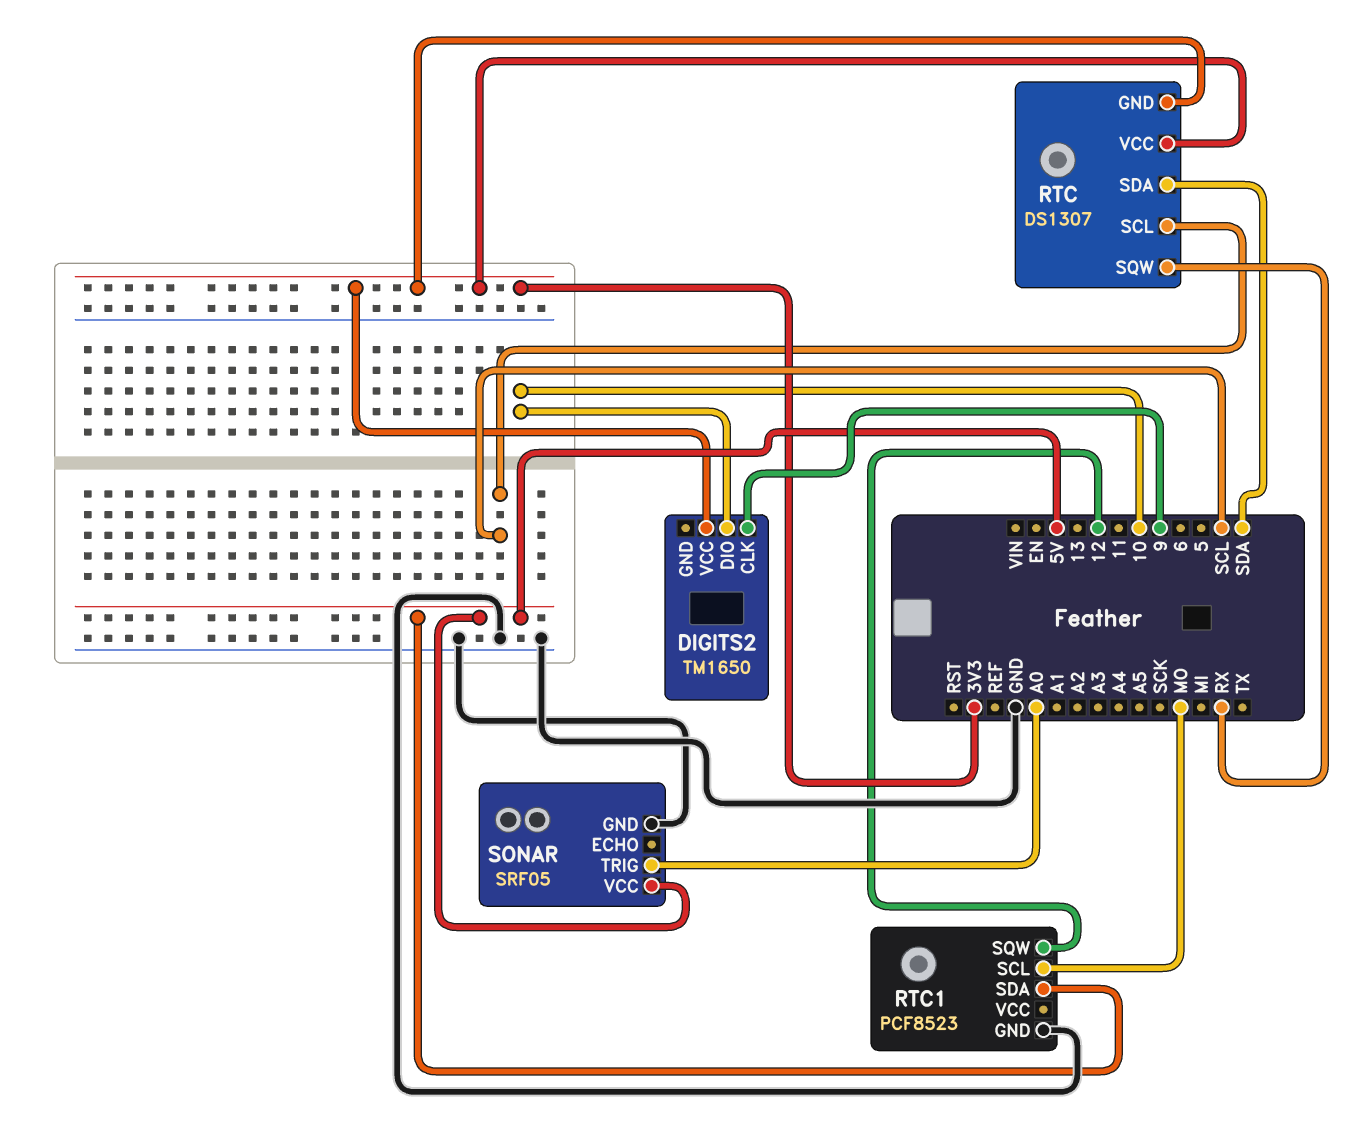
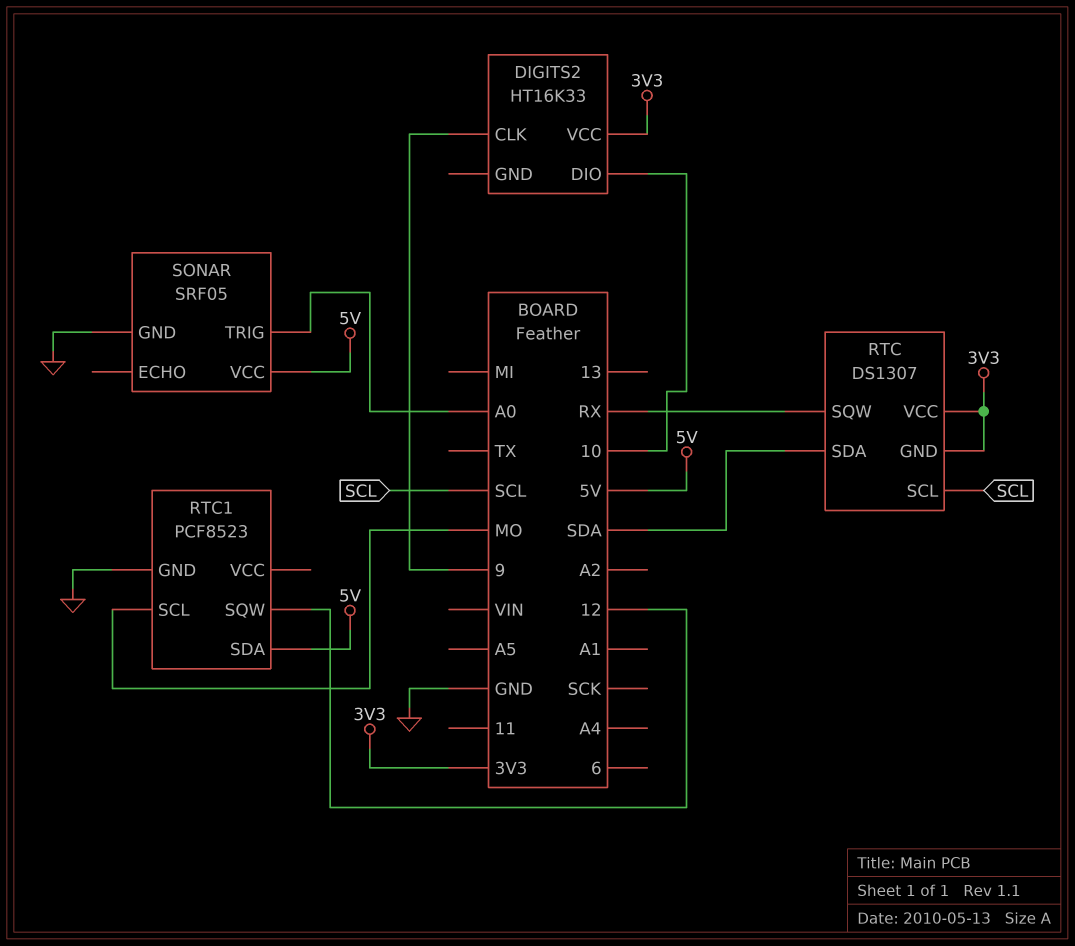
DIGITS2: TM1650 -> HT16K33

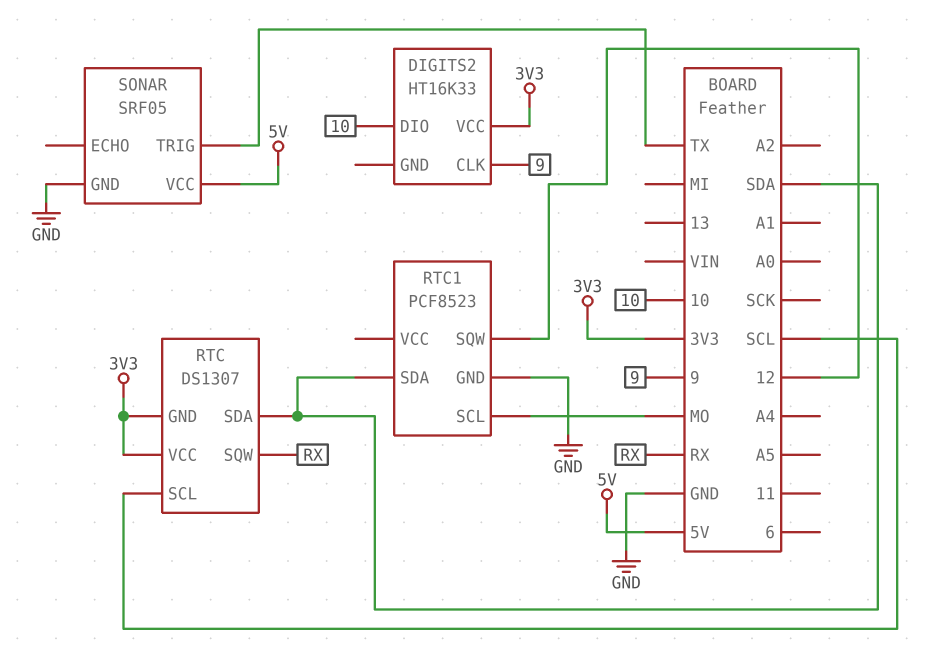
RTC1 pin SDA: 5V -> SDA
SONAR pin TRIG: A0 -> TX

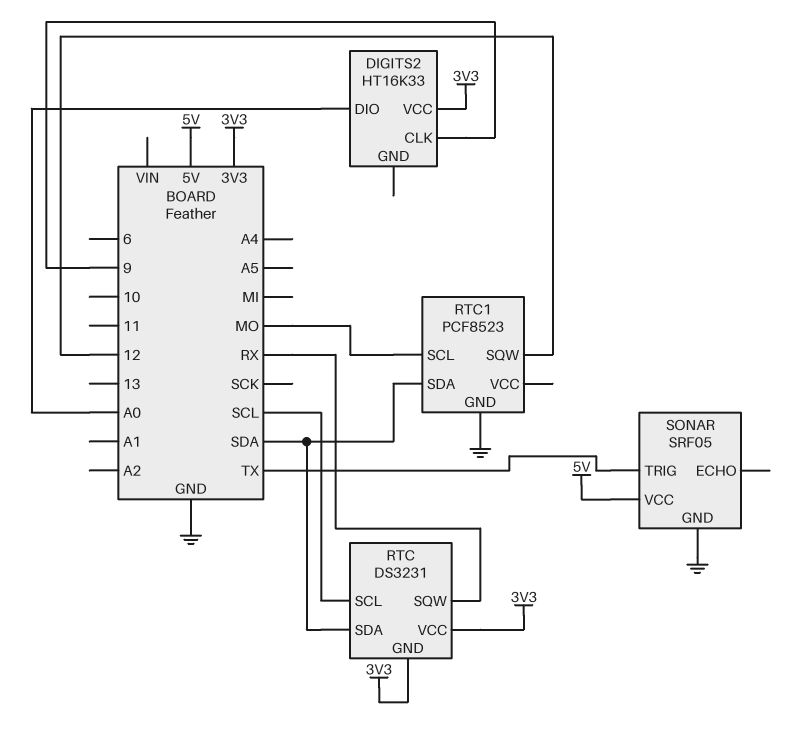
DIGITS2 pin DIO: 10 -> A0
RTC: DS1307 -> DS3231

